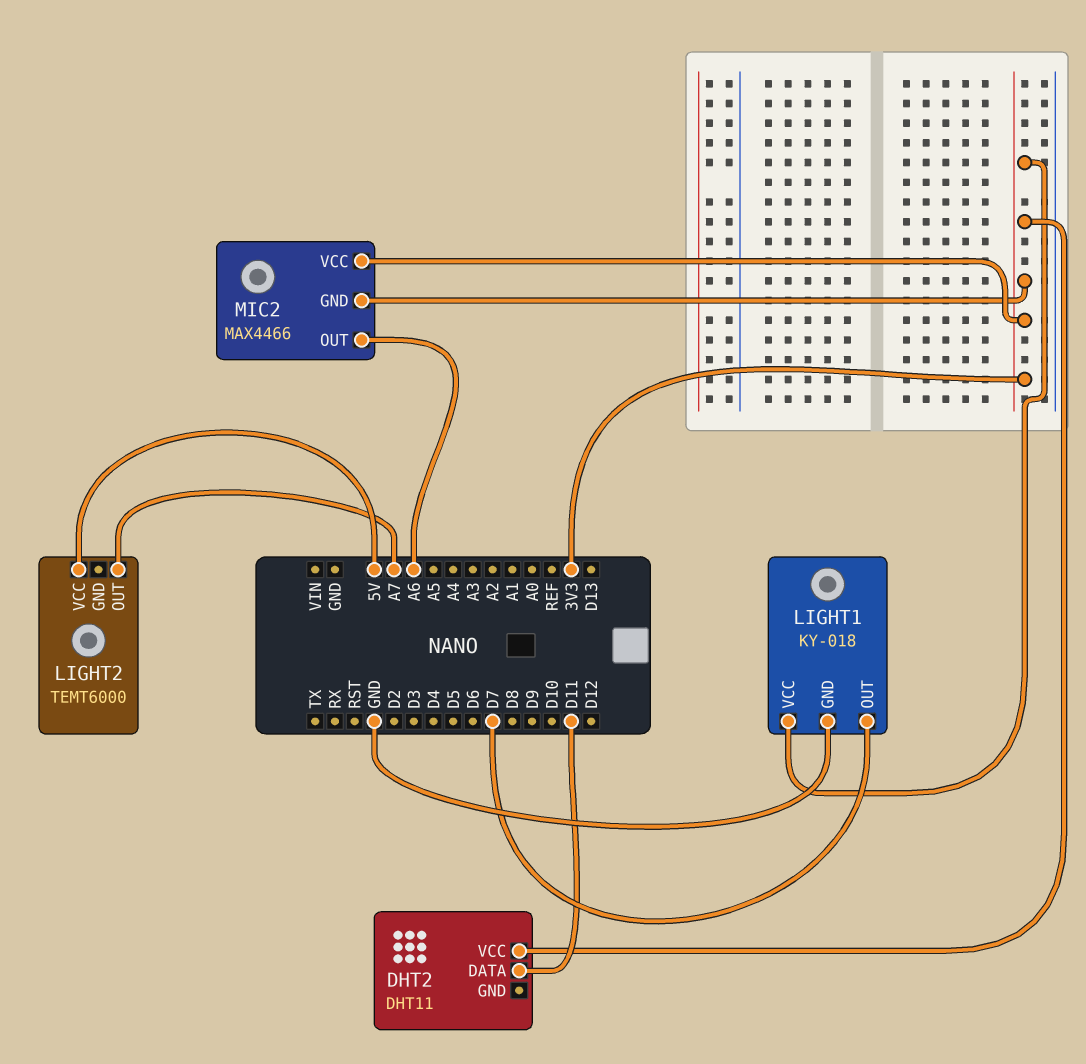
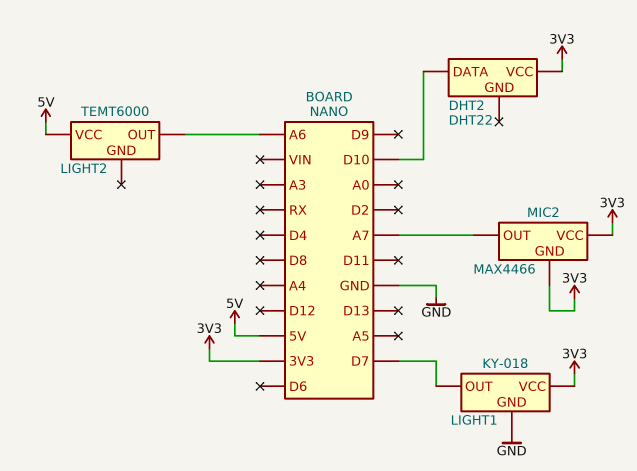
DHT2: DHT11 -> DHT22
DHT2 pin DATA: D11 -> D10
LIGHT2 pin OUT: A7 -> A6
MIC2 pin OUT: A6 -> A7

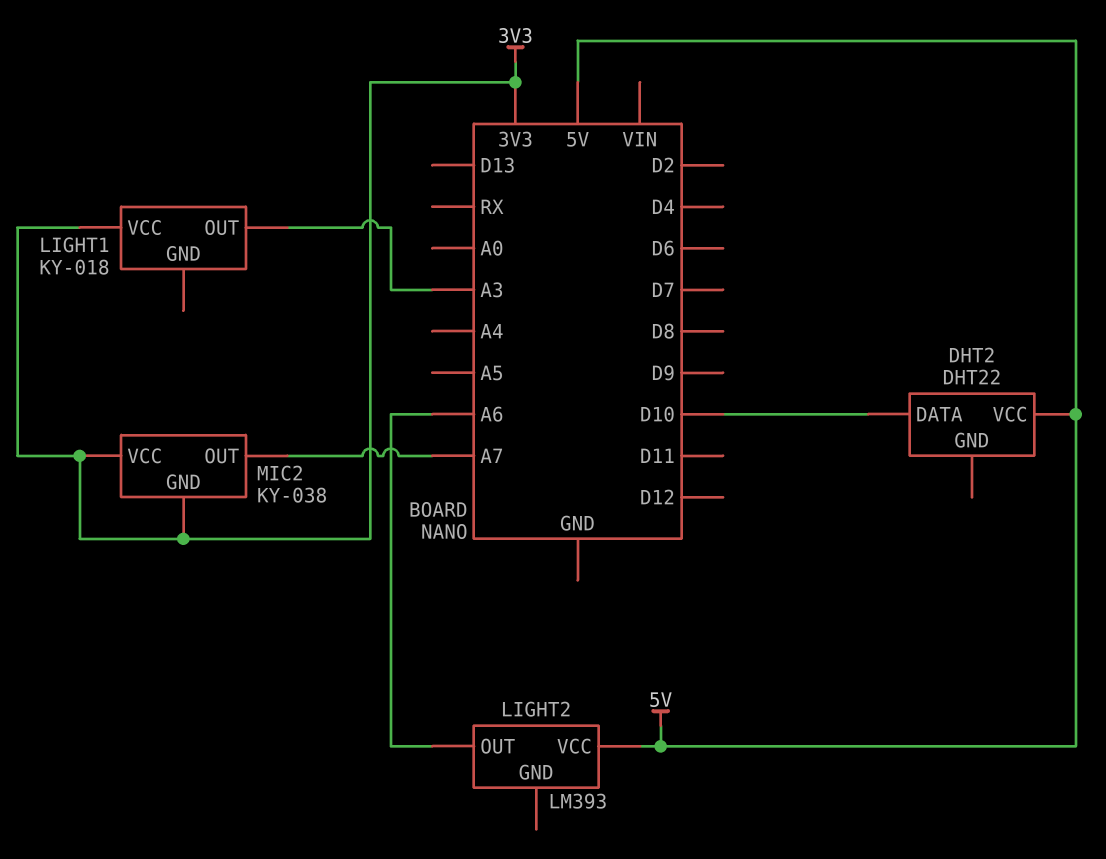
DHT2 pin VCC: 3V3 -> 5V
LIGHT1 pin GND: GND -> none
LIGHT1 pin OUT: D7 -> A3
LIGHT2: TEMT6000 -> LM393
MIC2: MAX4466 -> KY-038

